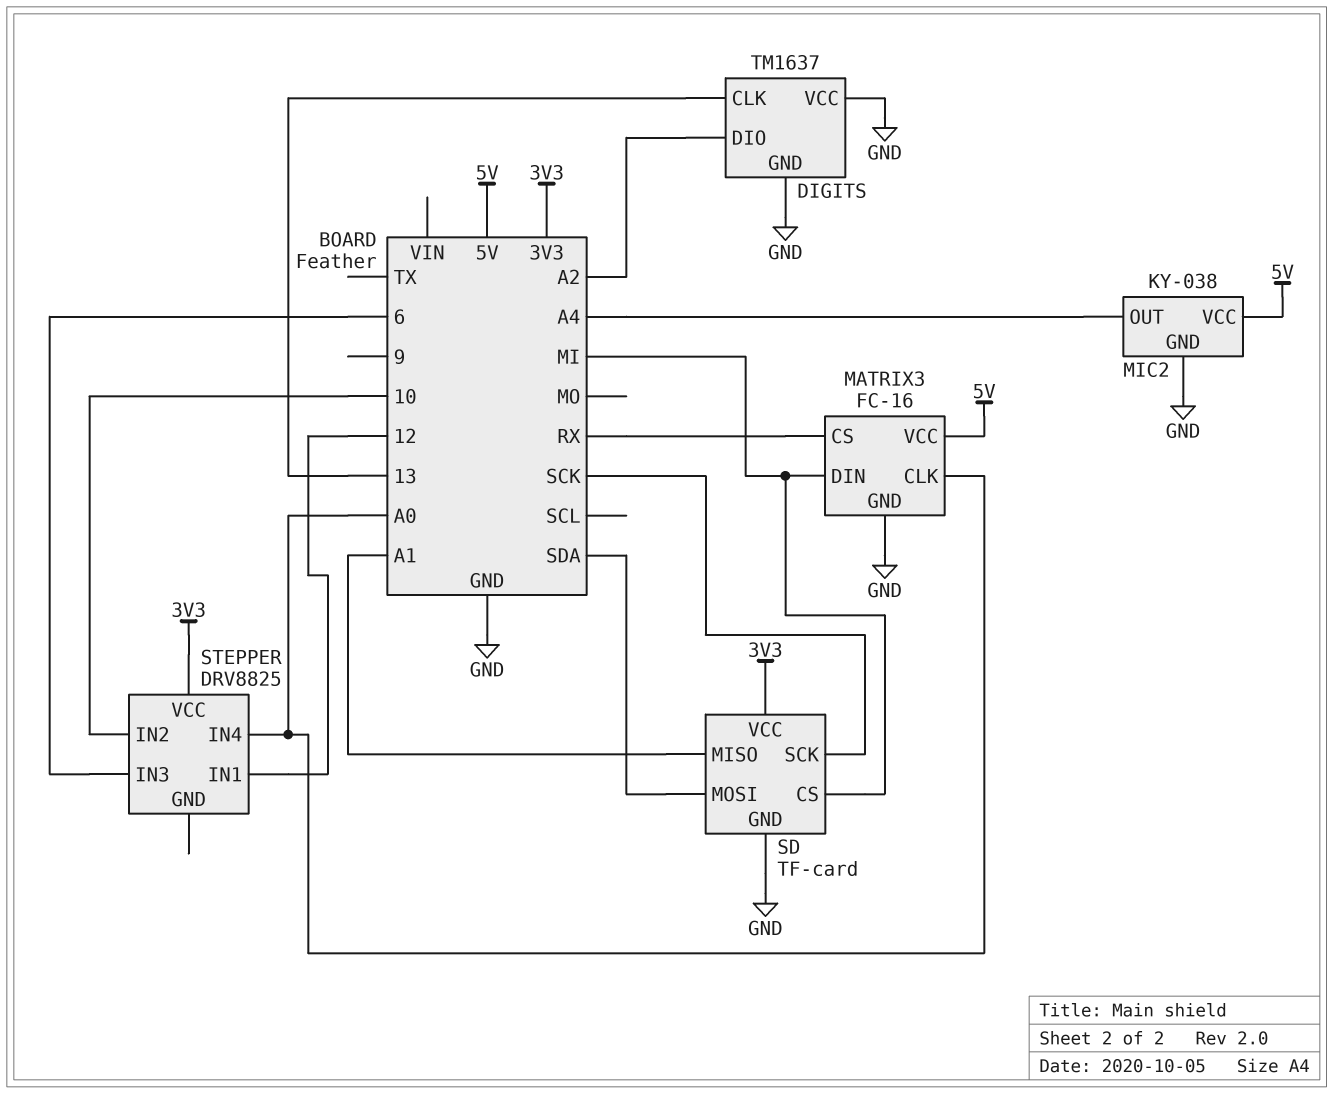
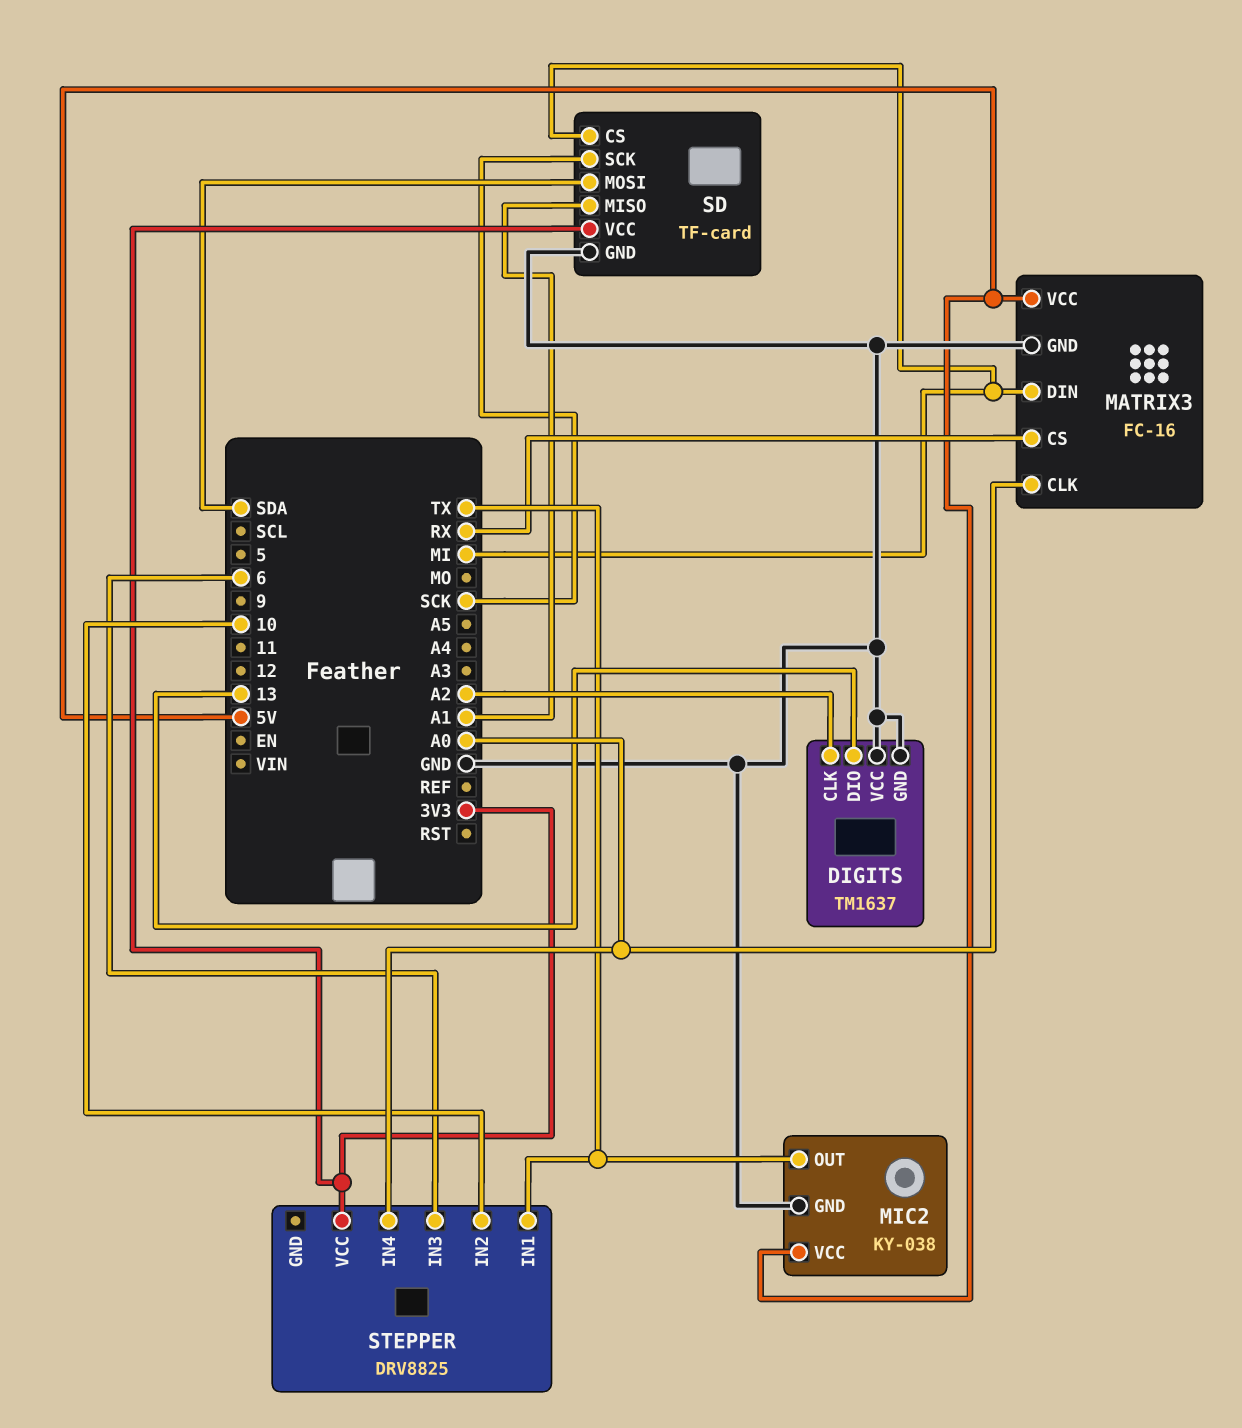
DIGITS pin CLK: 13 -> A2
DIGITS pin DIO: A2 -> 13
MIC2 pin OUT: A4 -> TX
STEPPER pin IN1: 12 -> TX

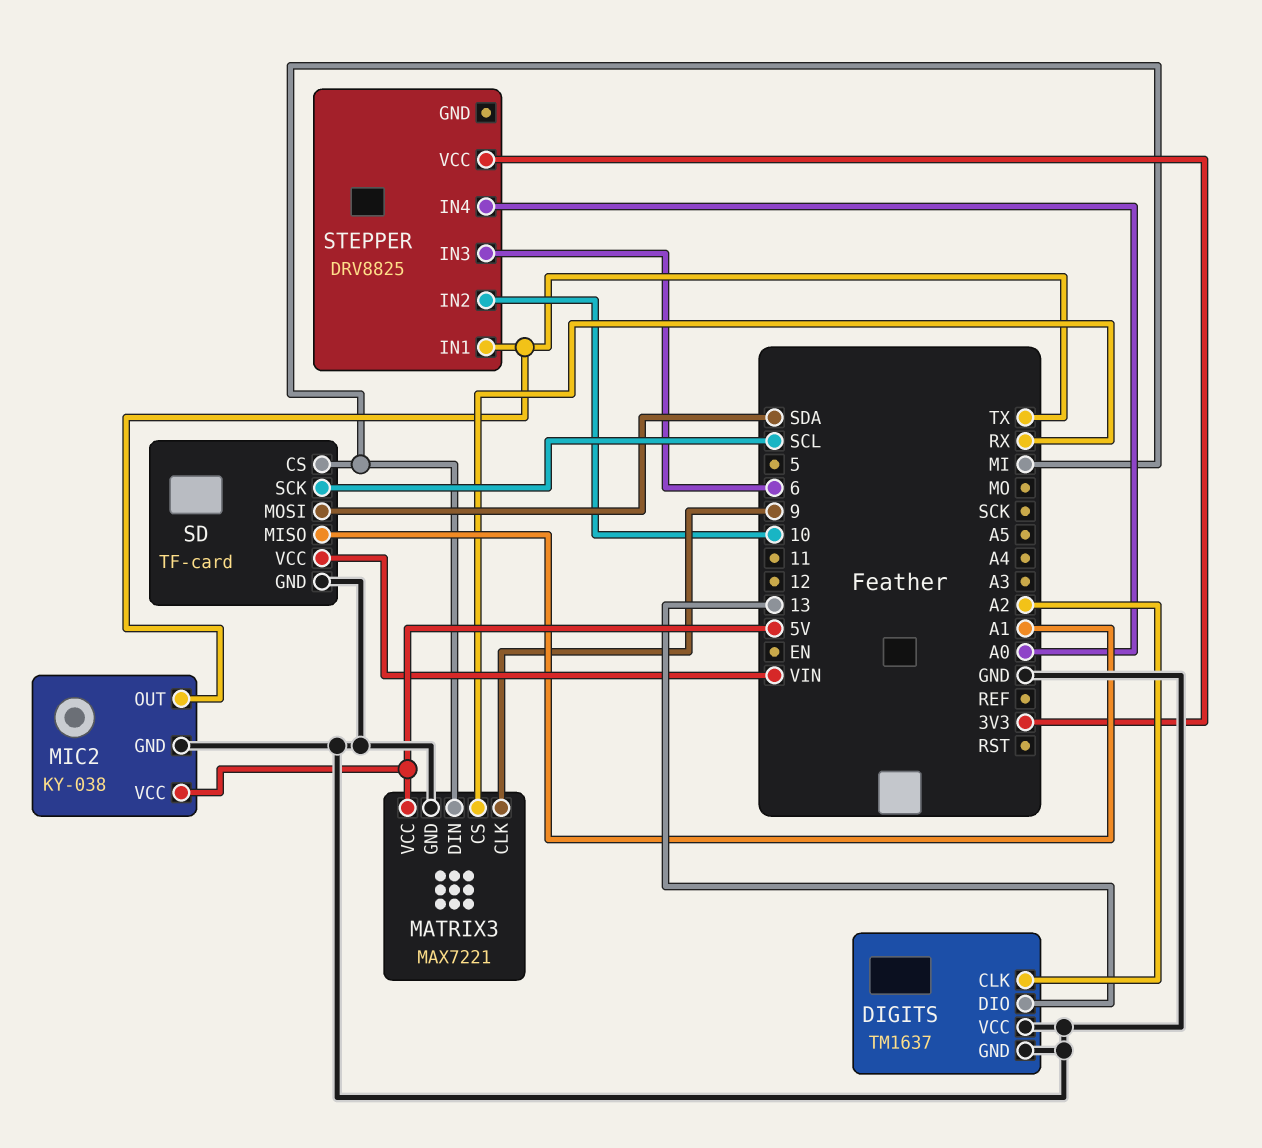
MATRIX3: FC-16 -> MAX7221
MATRIX3 pin CLK: A0 -> 9
SD pin SCK: SCK -> SCL
SD pin VCC: 3V3 -> VIN

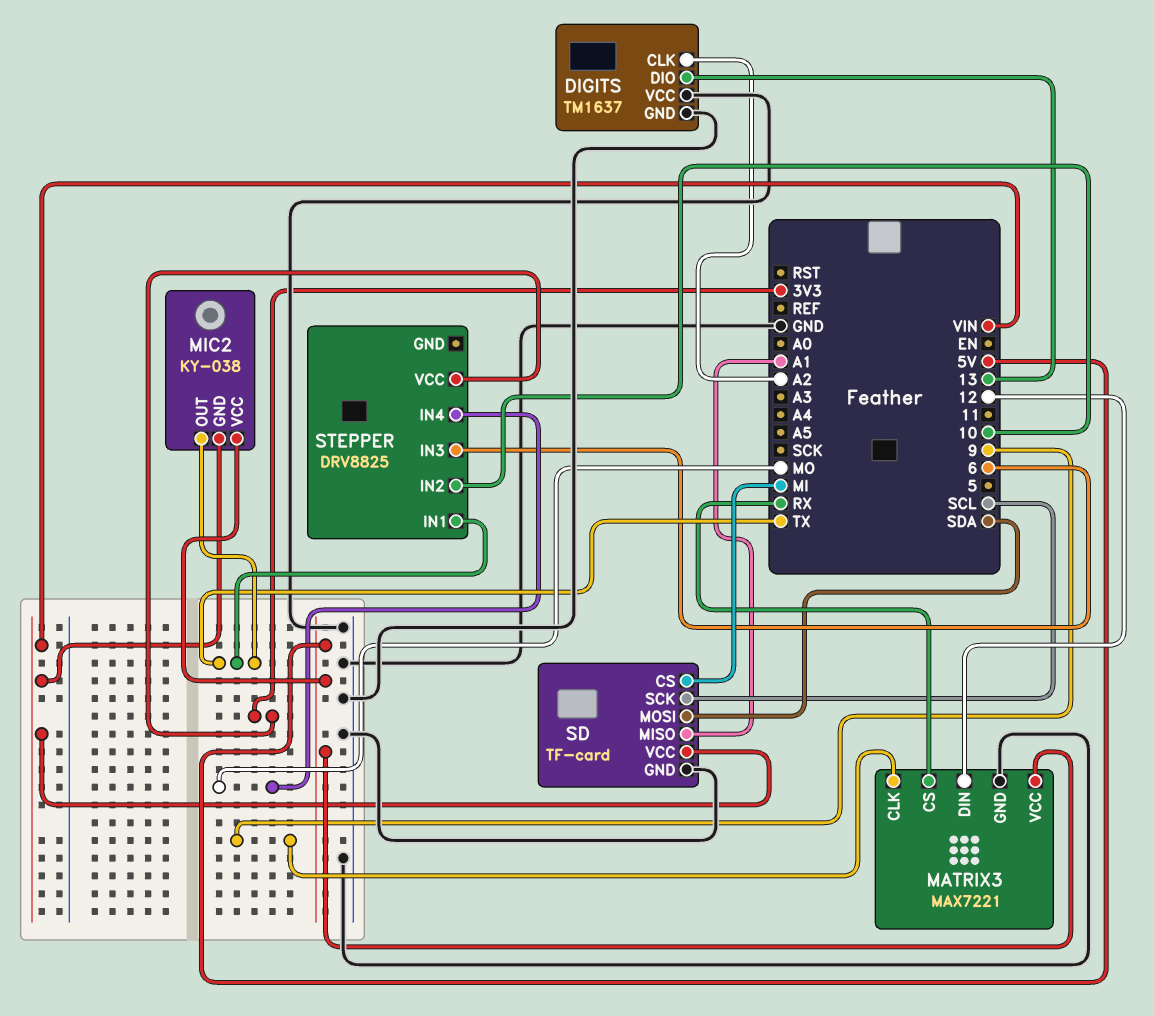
MATRIX3 pin DIN: MI -> 12
MIC2 pin GND: GND -> VIN
STEPPER pin IN4: A0 -> MO

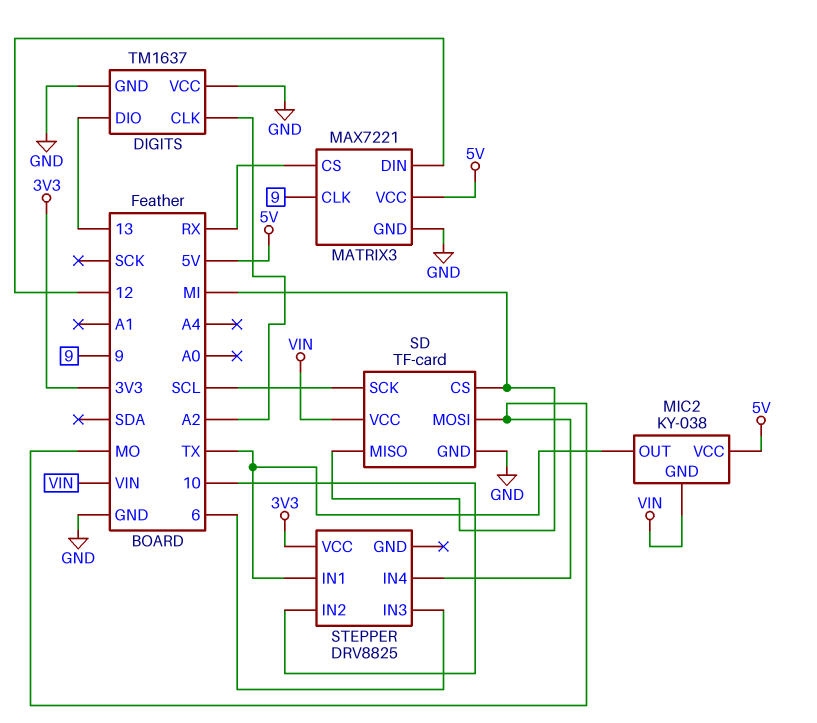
SD pin MISO: A1 -> MI
SD pin MOSI: SDA -> MO

